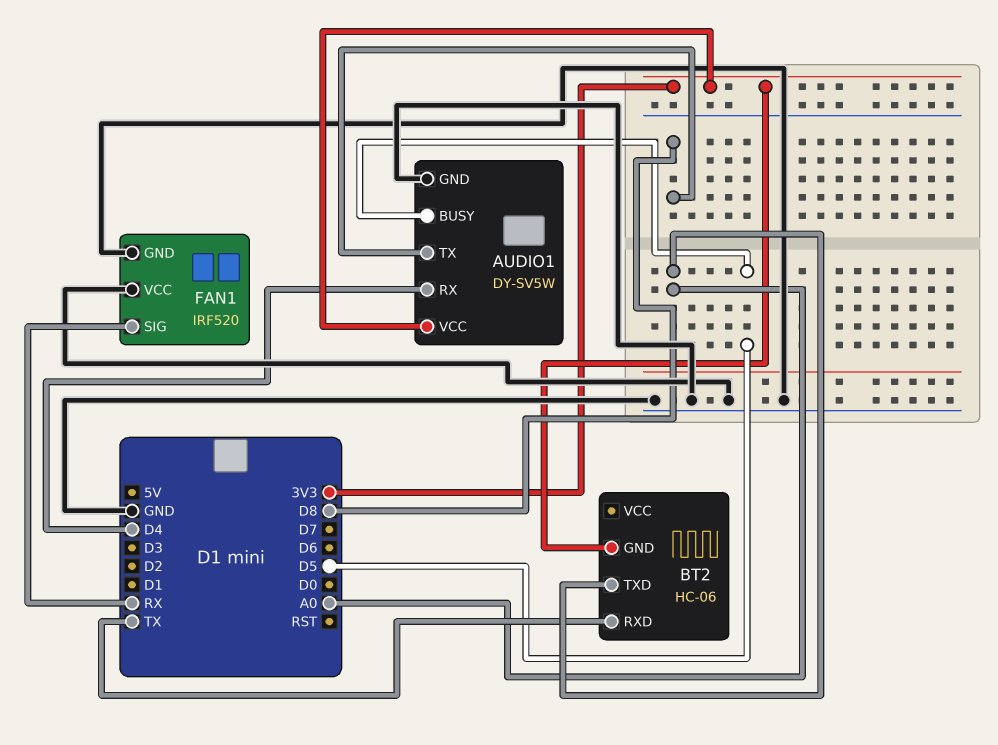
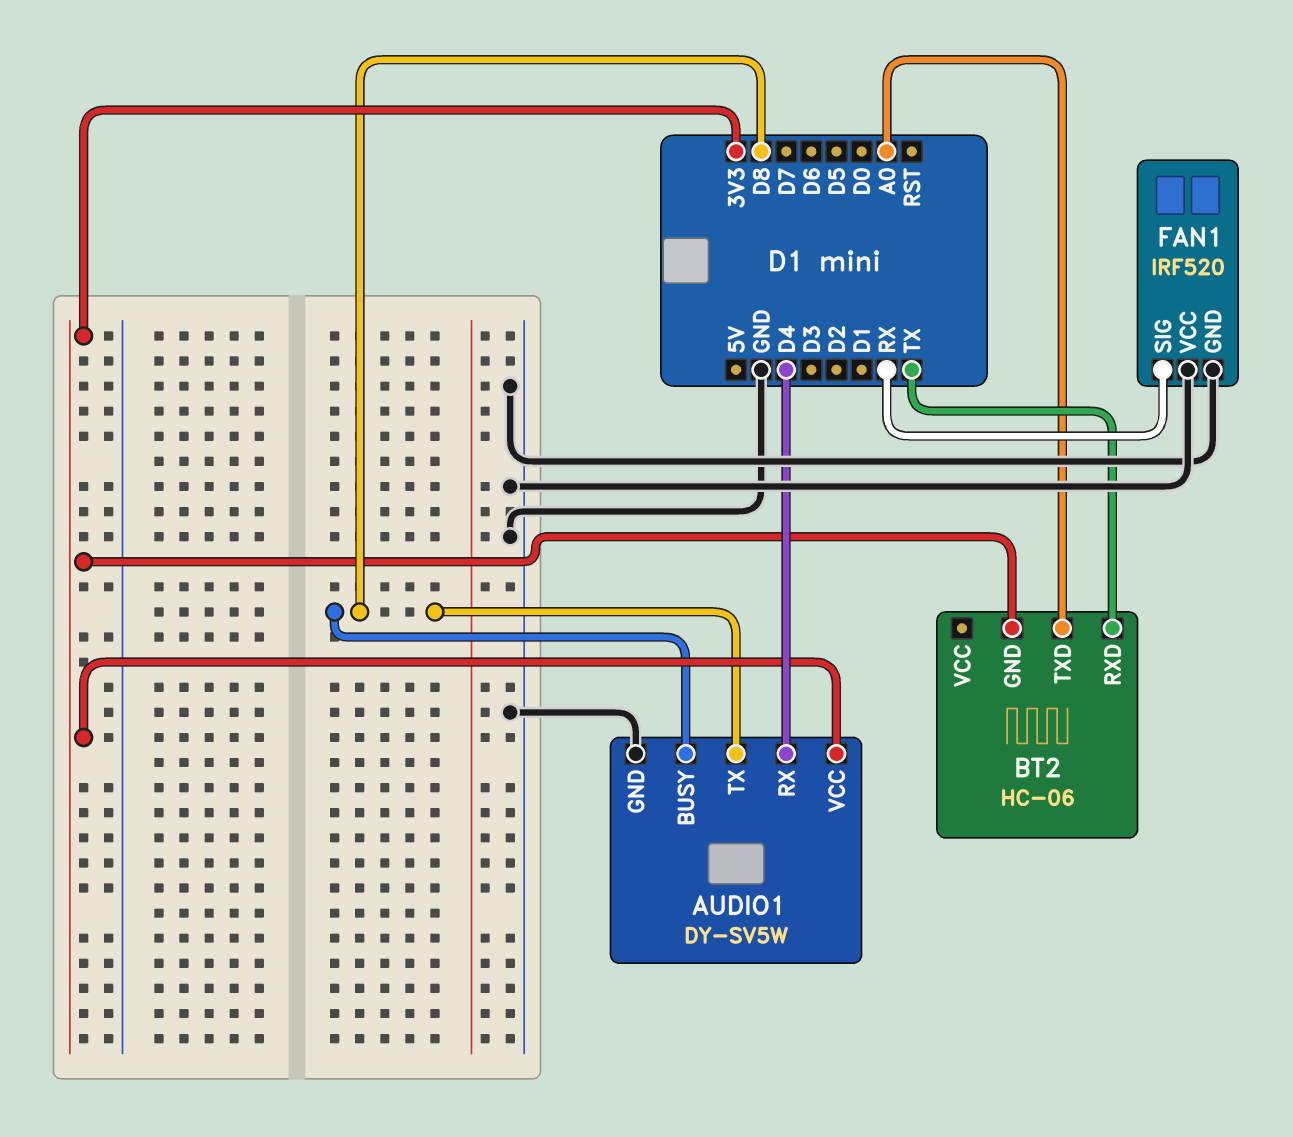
AUDIO1 pin BUSY: D5 -> D8

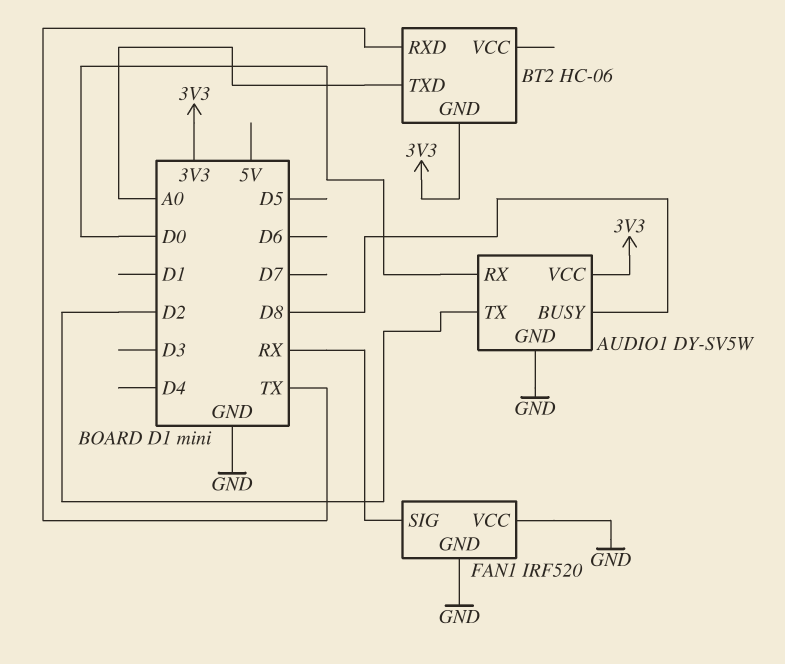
AUDIO1 pin RX: D4 -> D0
AUDIO1 pin TX: D8 -> D2

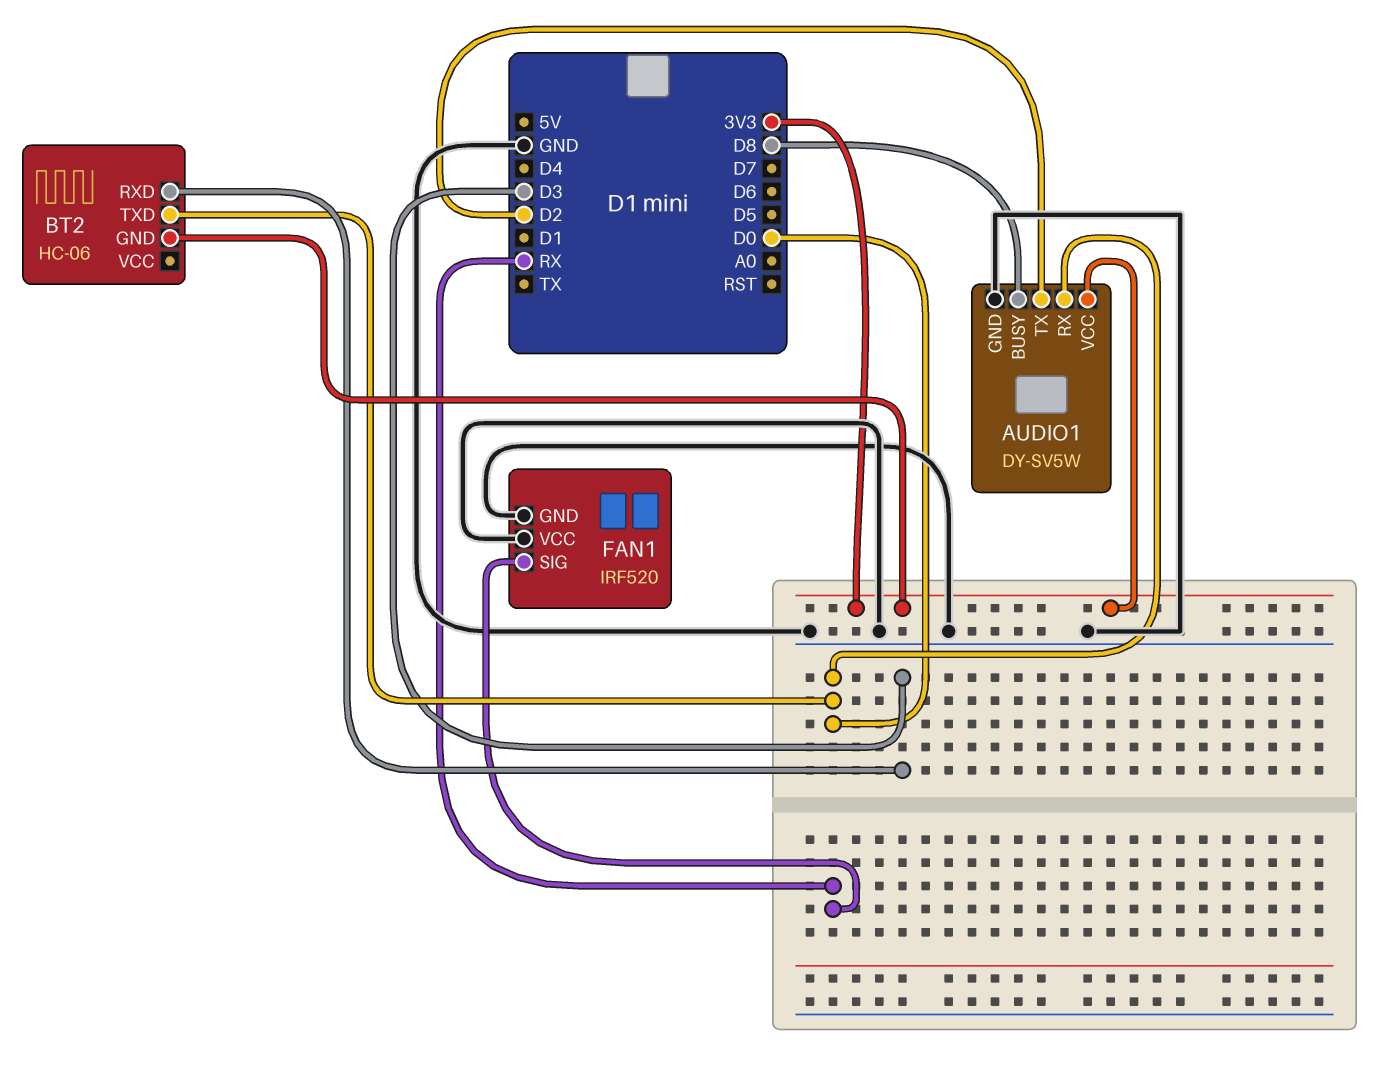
BT2 pin RXD: TX -> D3
BT2 pin TXD: A0 -> D0

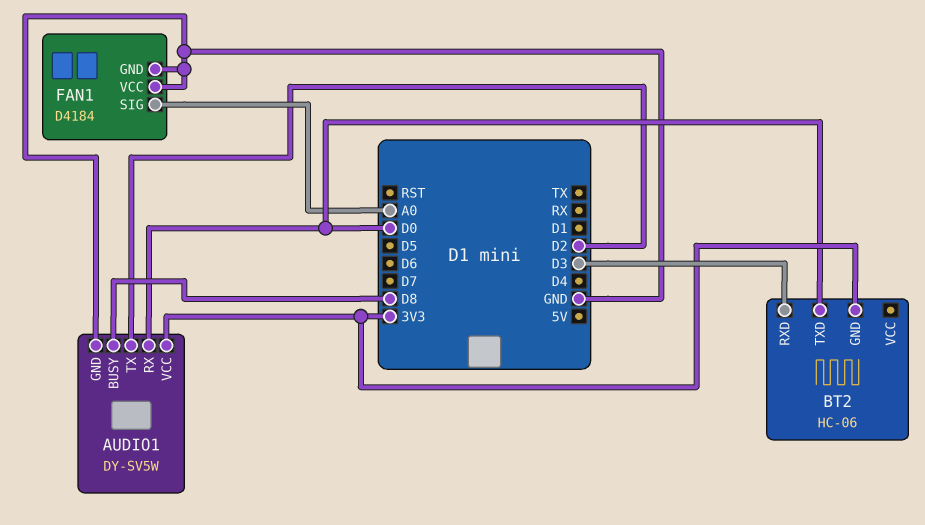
FAN1: IRF520 -> D4184
FAN1 pin SIG: RX -> A0

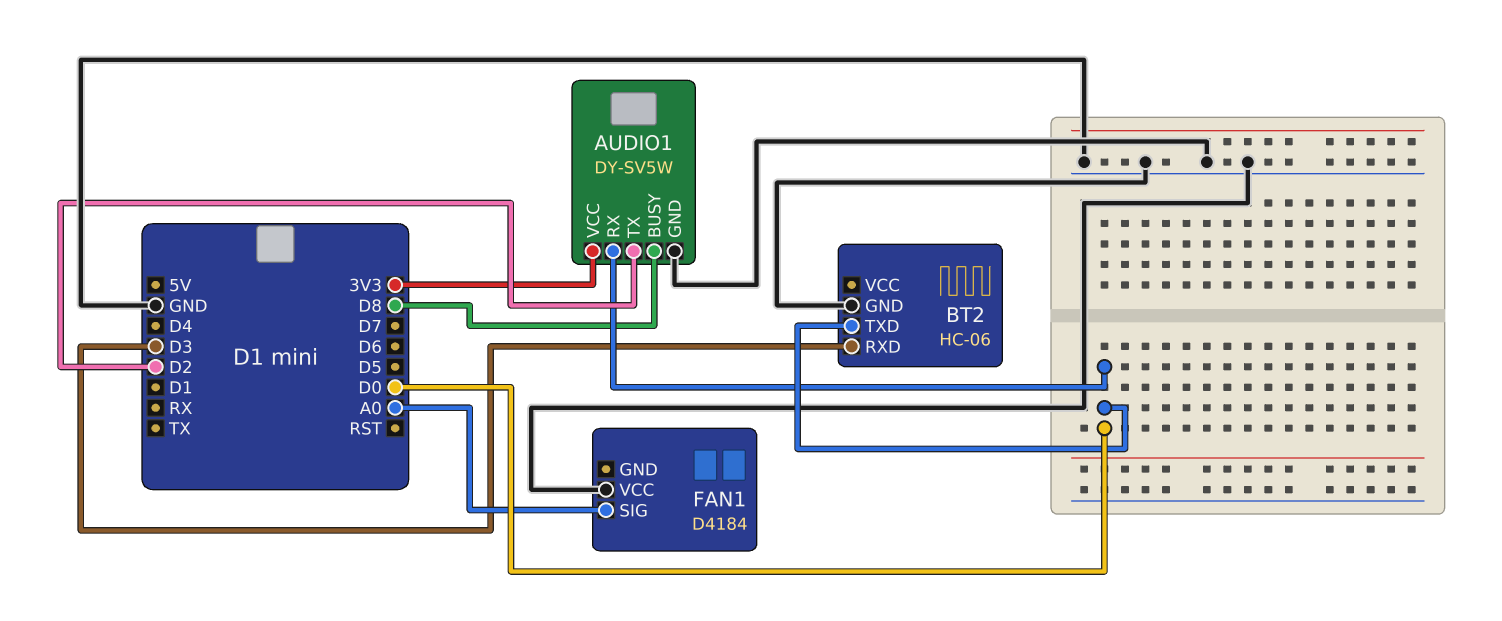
BT2 pin GND: 3V3 -> GND
FAN1 pin GND: GND -> none

